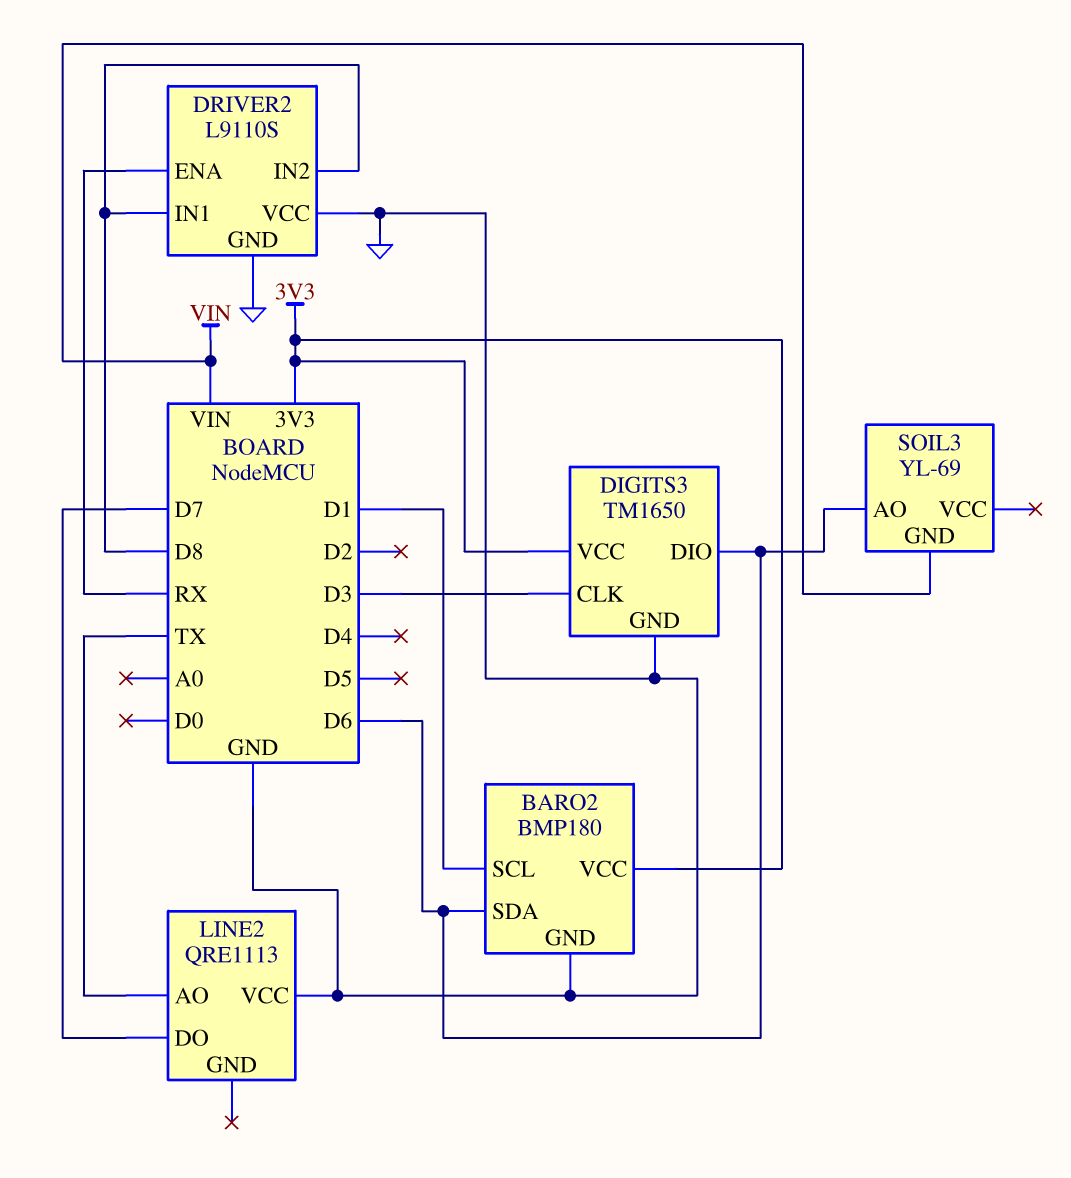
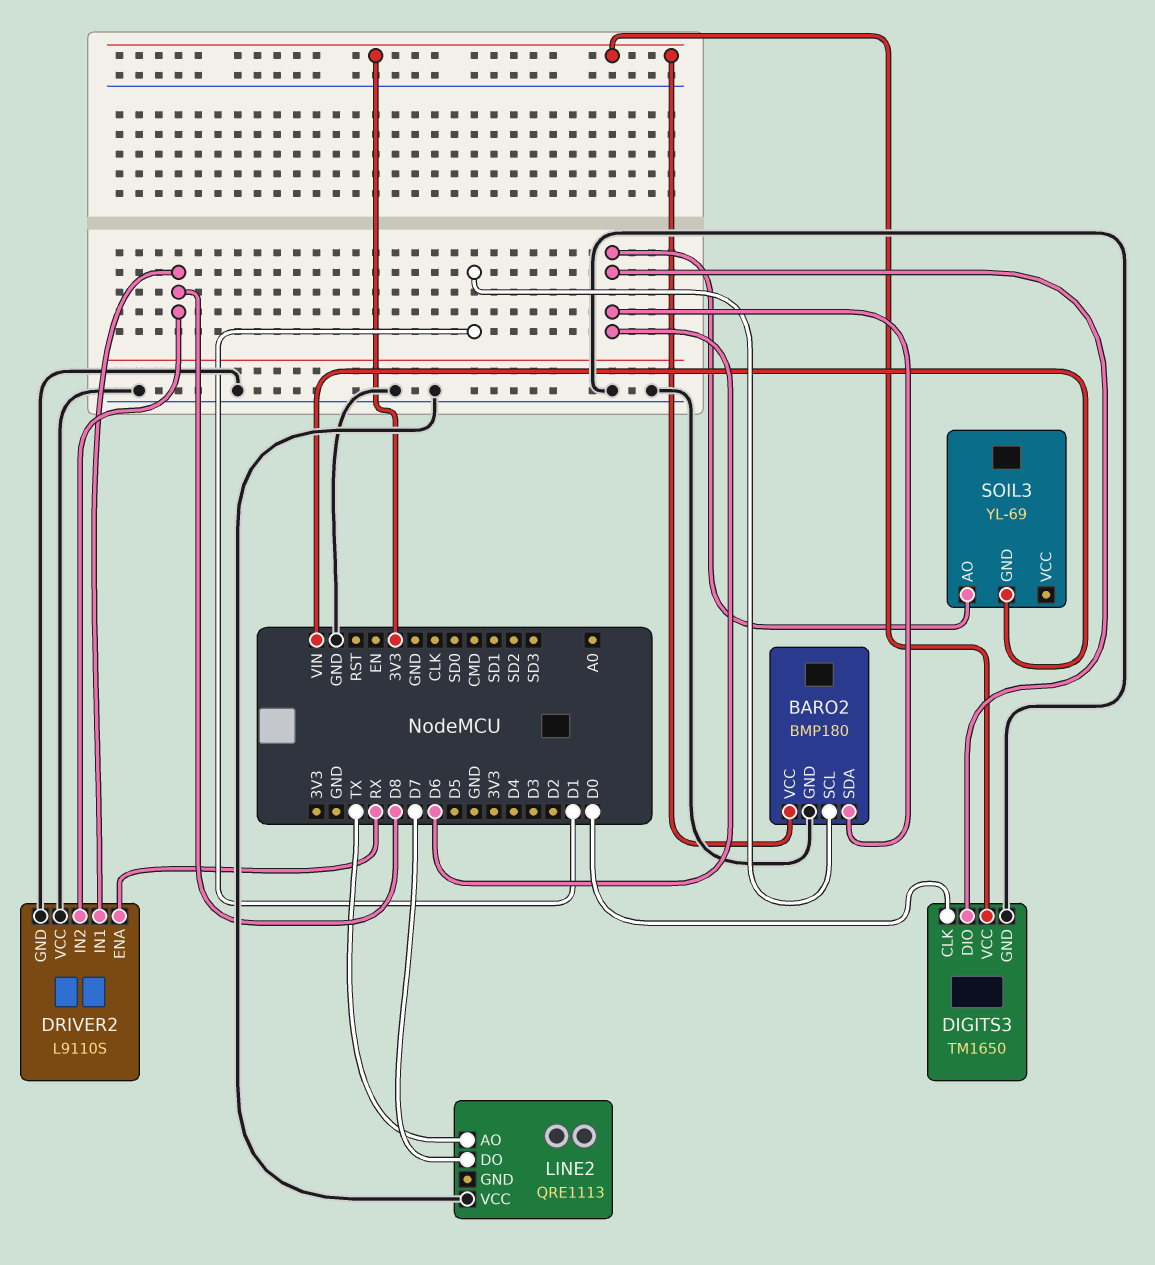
DIGITS3 pin CLK: D3 -> D0

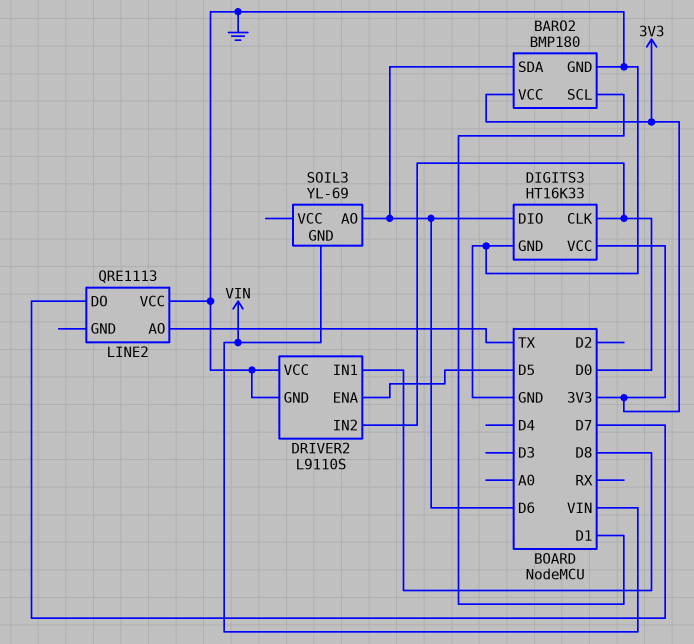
DIGITS3: TM1650 -> HT16K33
DRIVER2 pin ENA: RX -> D5
DRIVER2 pin IN2: D8 -> D0

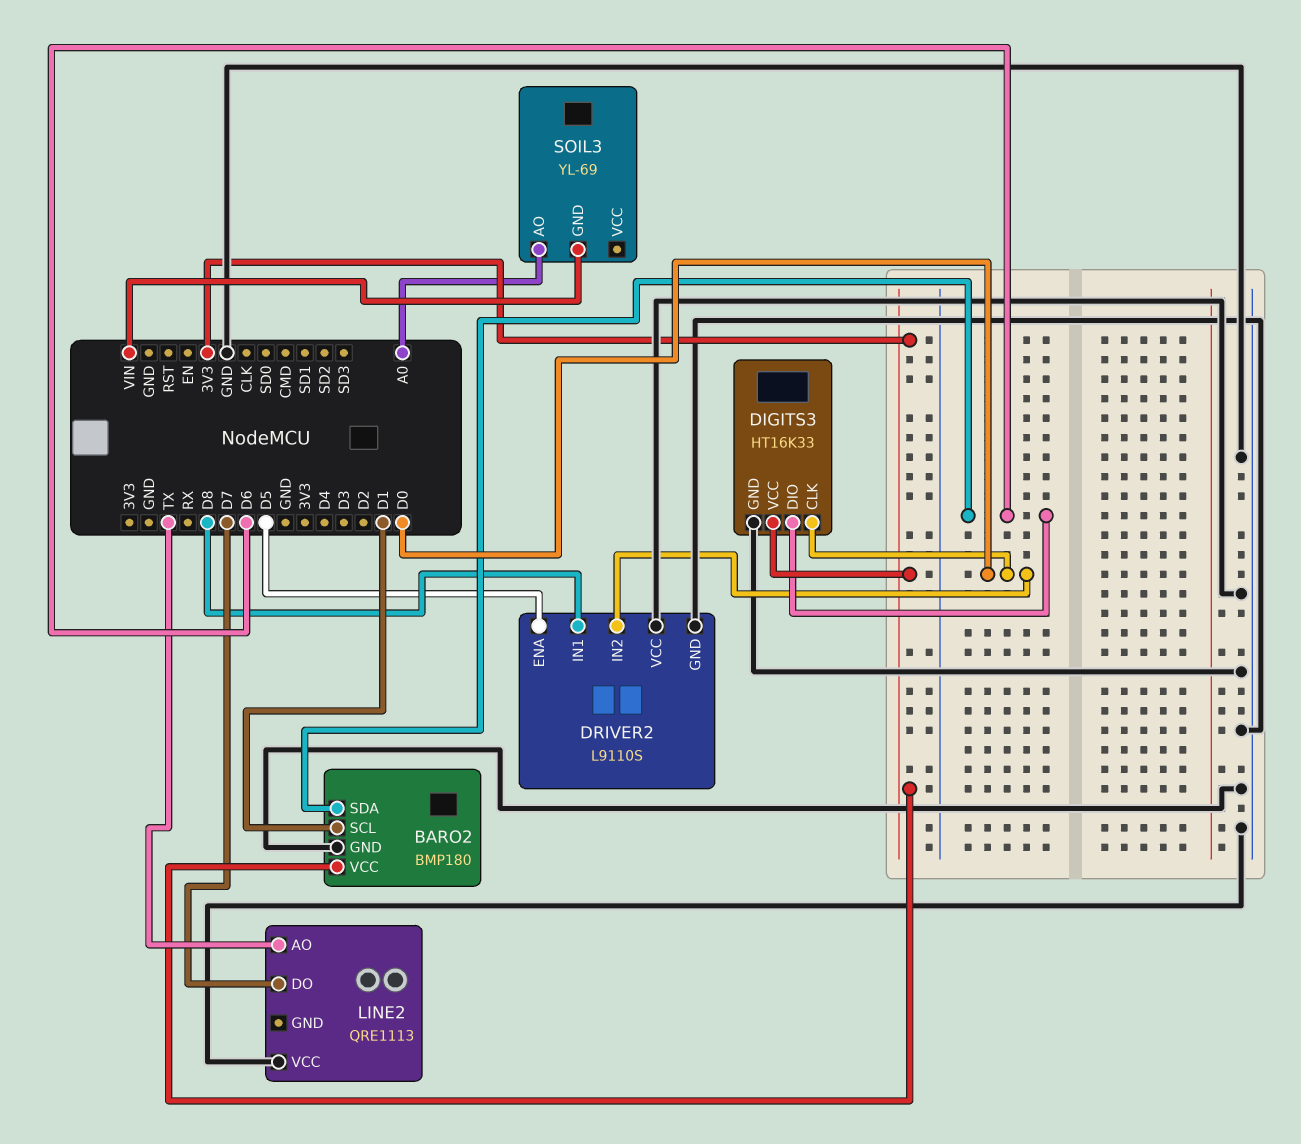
SOIL3 pin AO: D6 -> A0

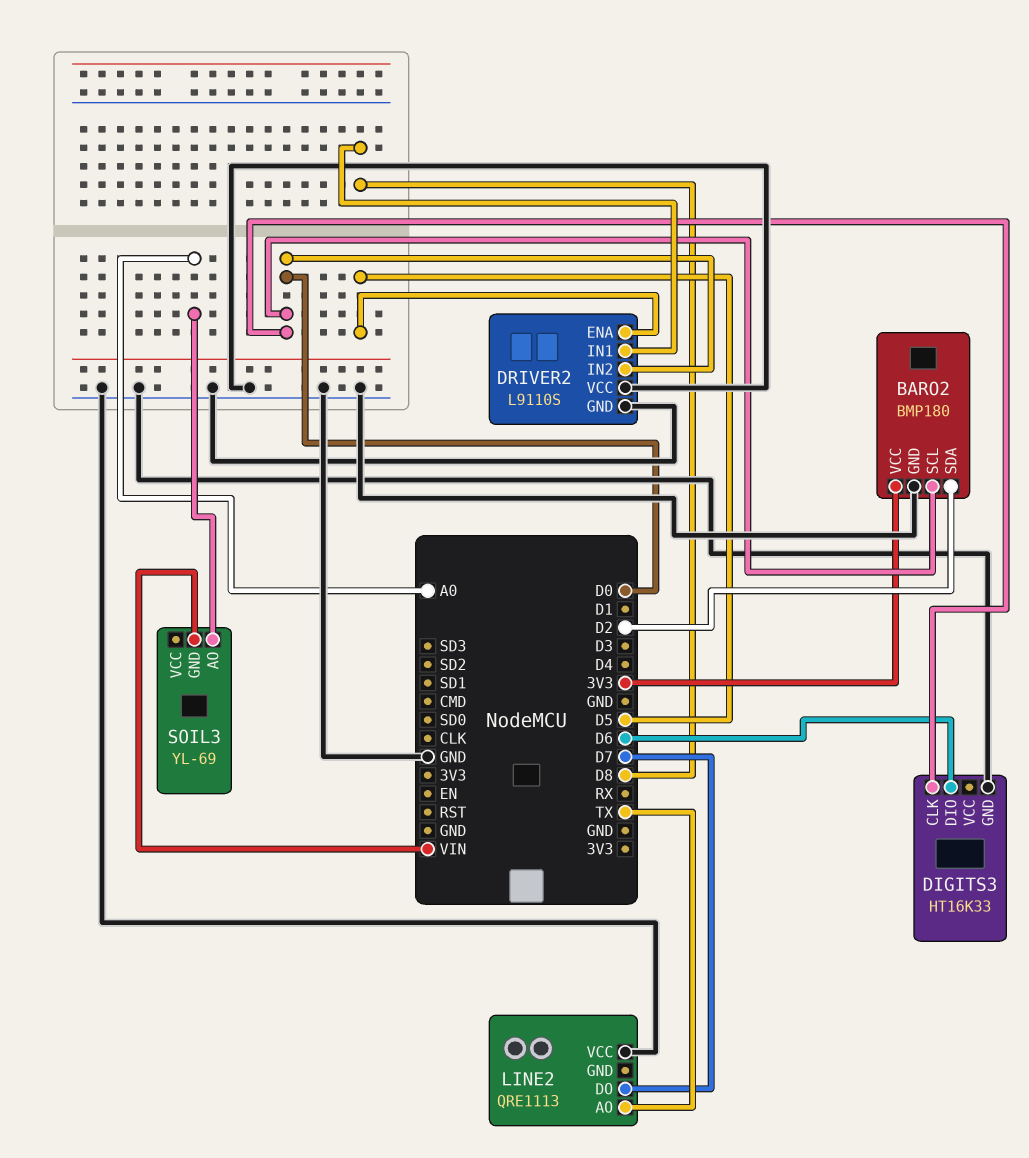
BARO2 pin SCL: D1 -> D0
BARO2 pin SDA: D6 -> D2
DIGITS3 pin VCC: 3V3 -> none

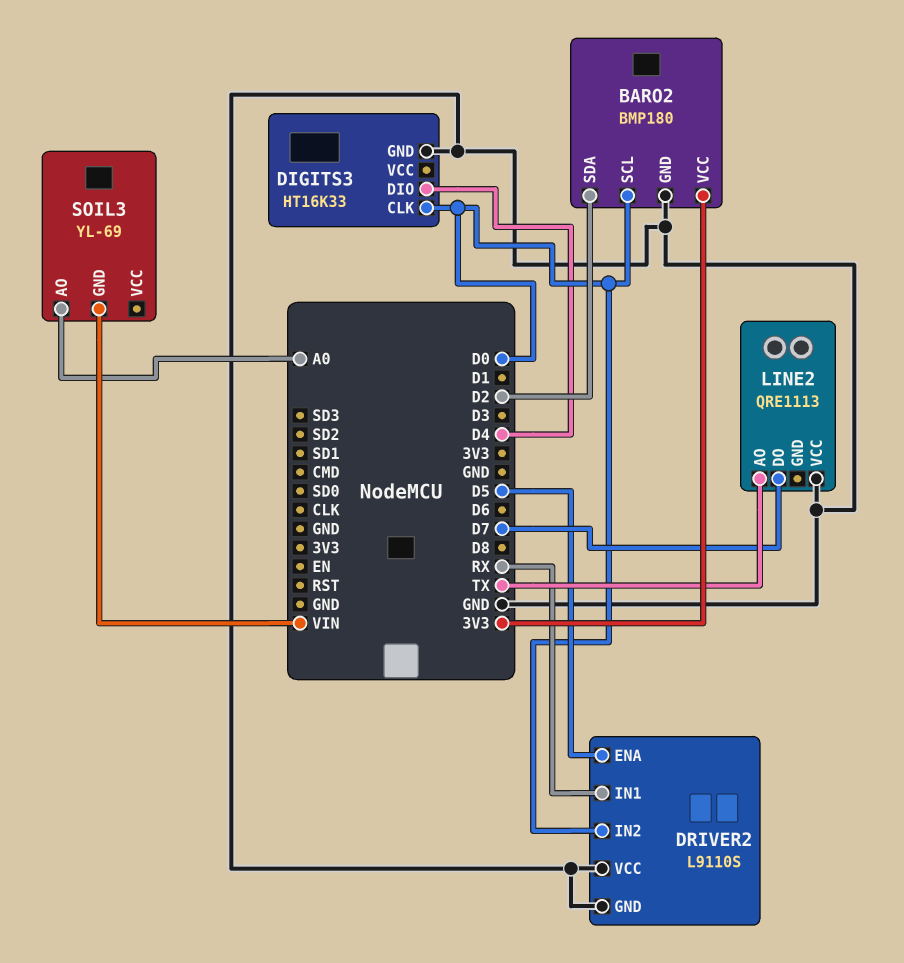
DIGITS3 pin DIO: D6 -> D4
DRIVER2 pin IN1: D8 -> RX

